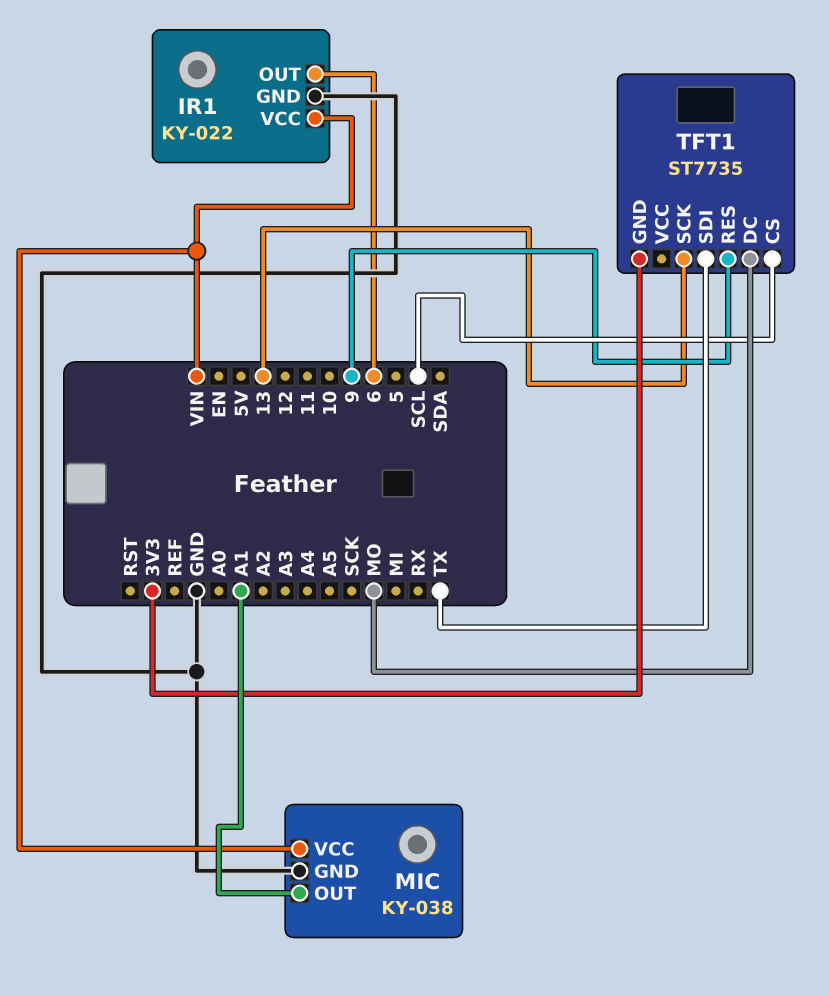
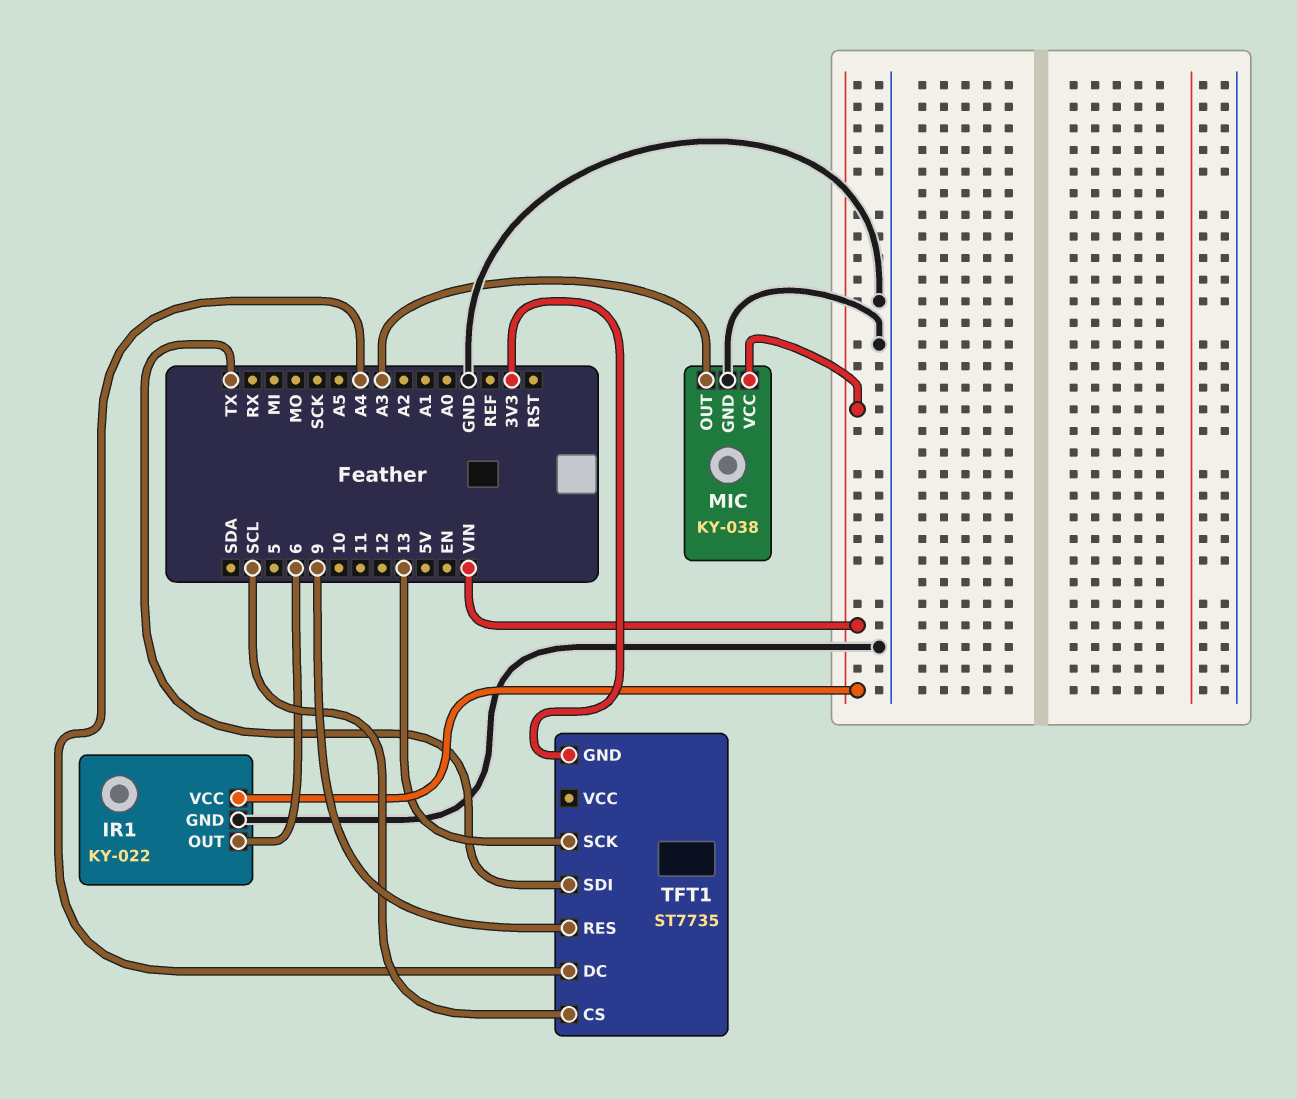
MIC pin OUT: A1 -> A3
TFT1 pin DC: MO -> A4

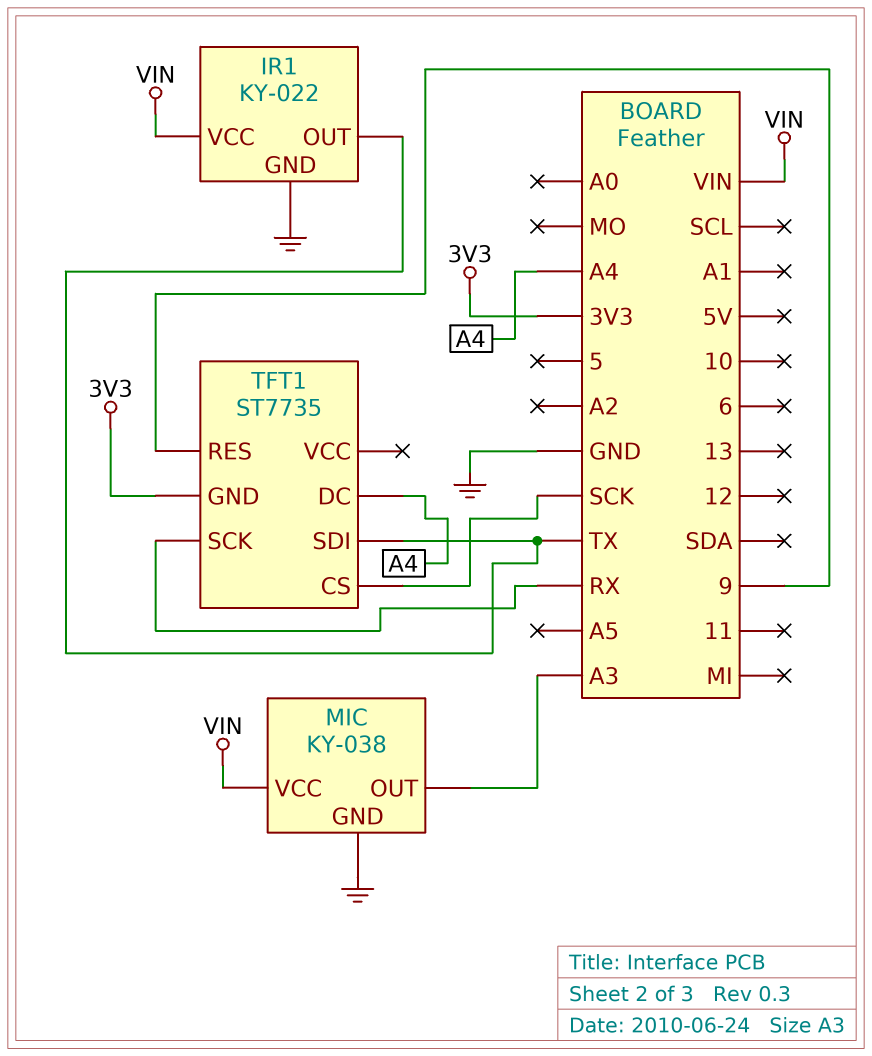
IR1 pin OUT: 6 -> TX
TFT1 pin CS: SCL -> SCK
TFT1 pin SCK: 13 -> RX

